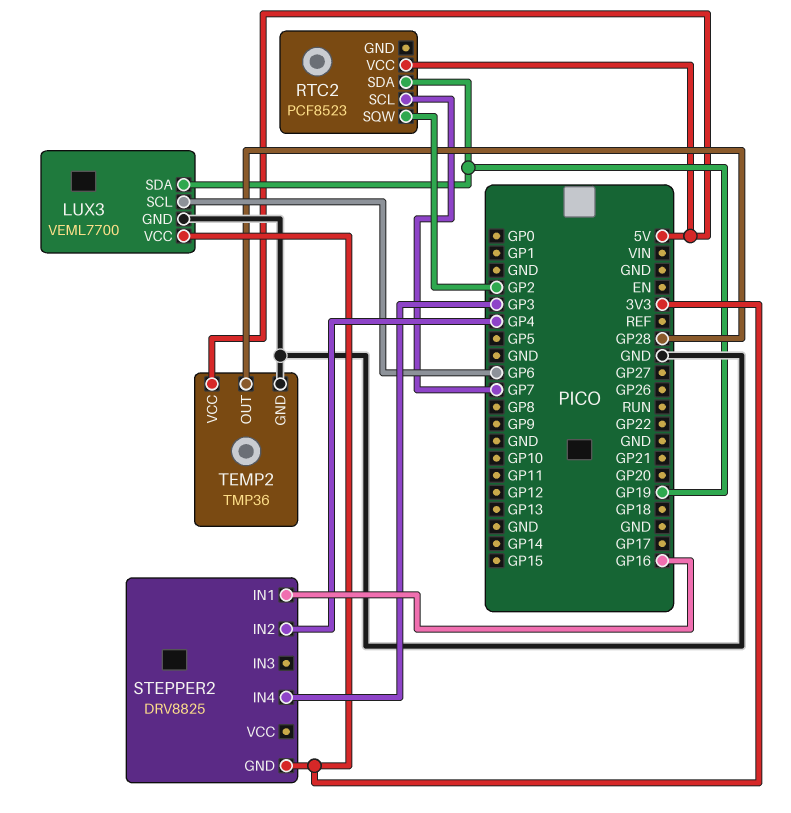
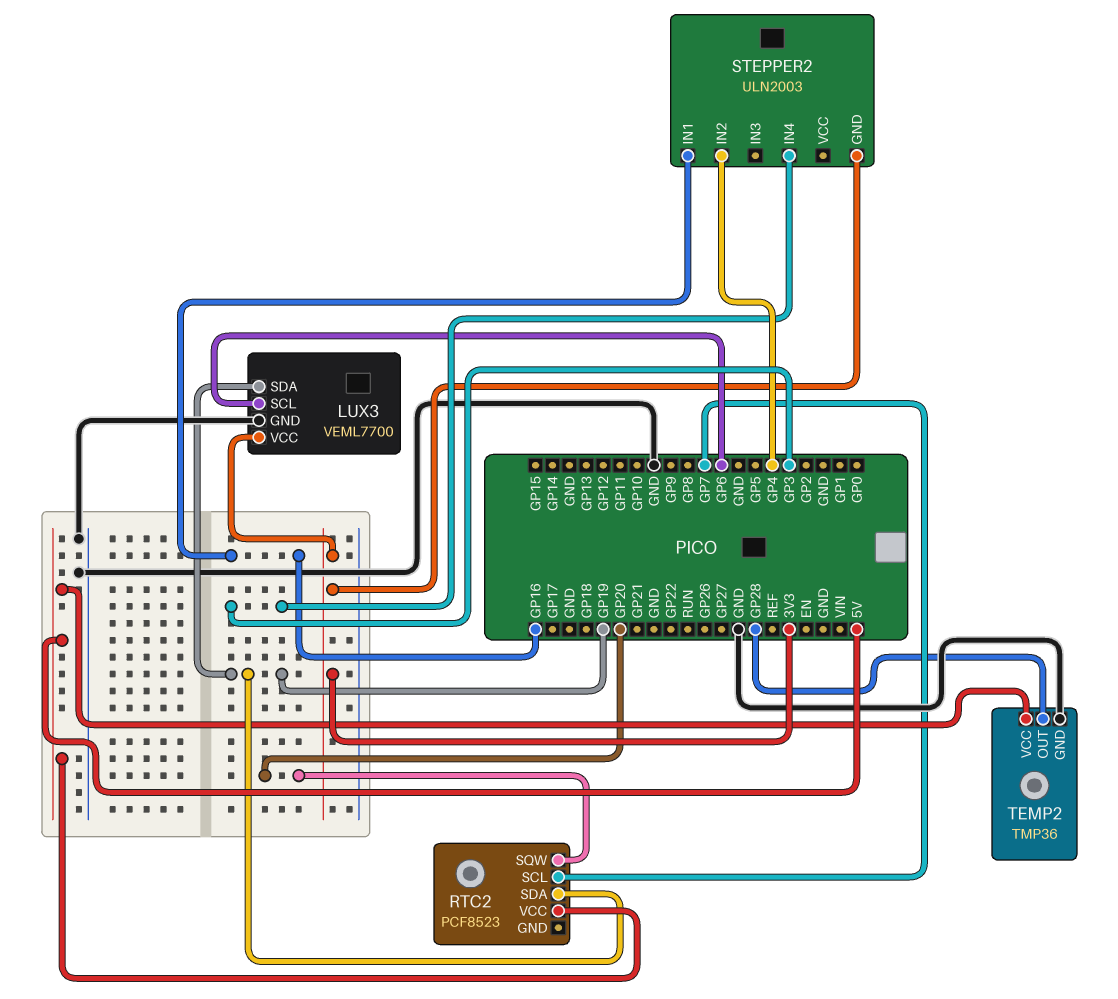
RTC2 pin SQW: GP2 -> GP20
STEPPER2: DRV8825 -> ULN2003

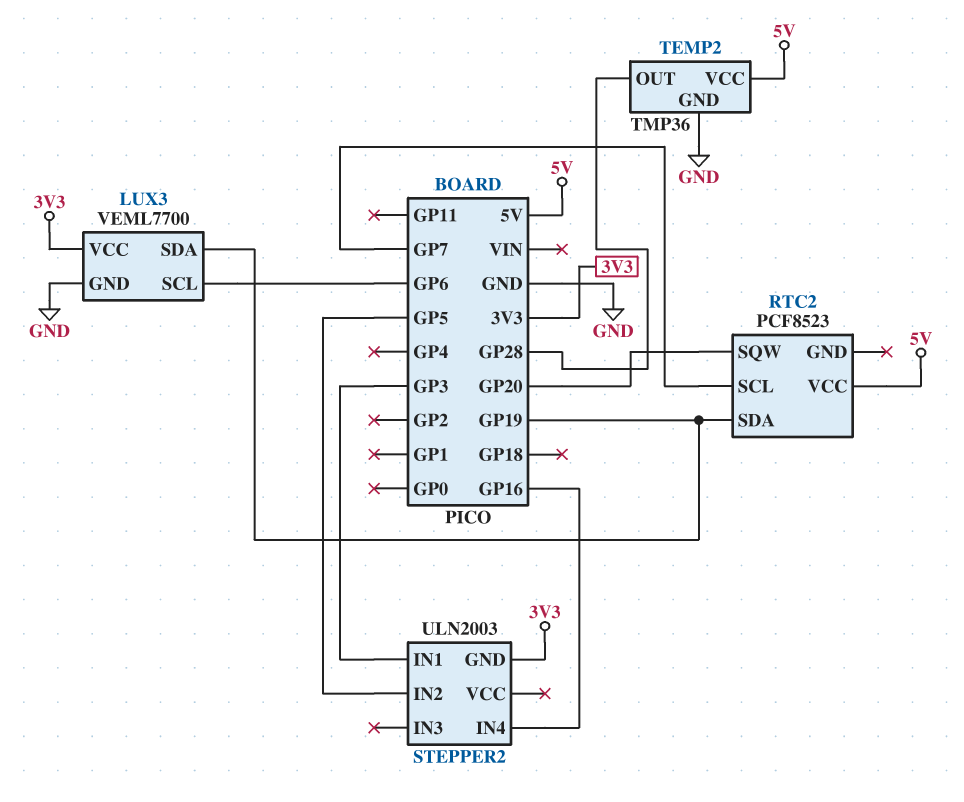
STEPPER2 pin IN1: GP16 -> GP3
STEPPER2 pin IN2: GP4 -> GP5
STEPPER2 pin IN4: GP3 -> GP16

